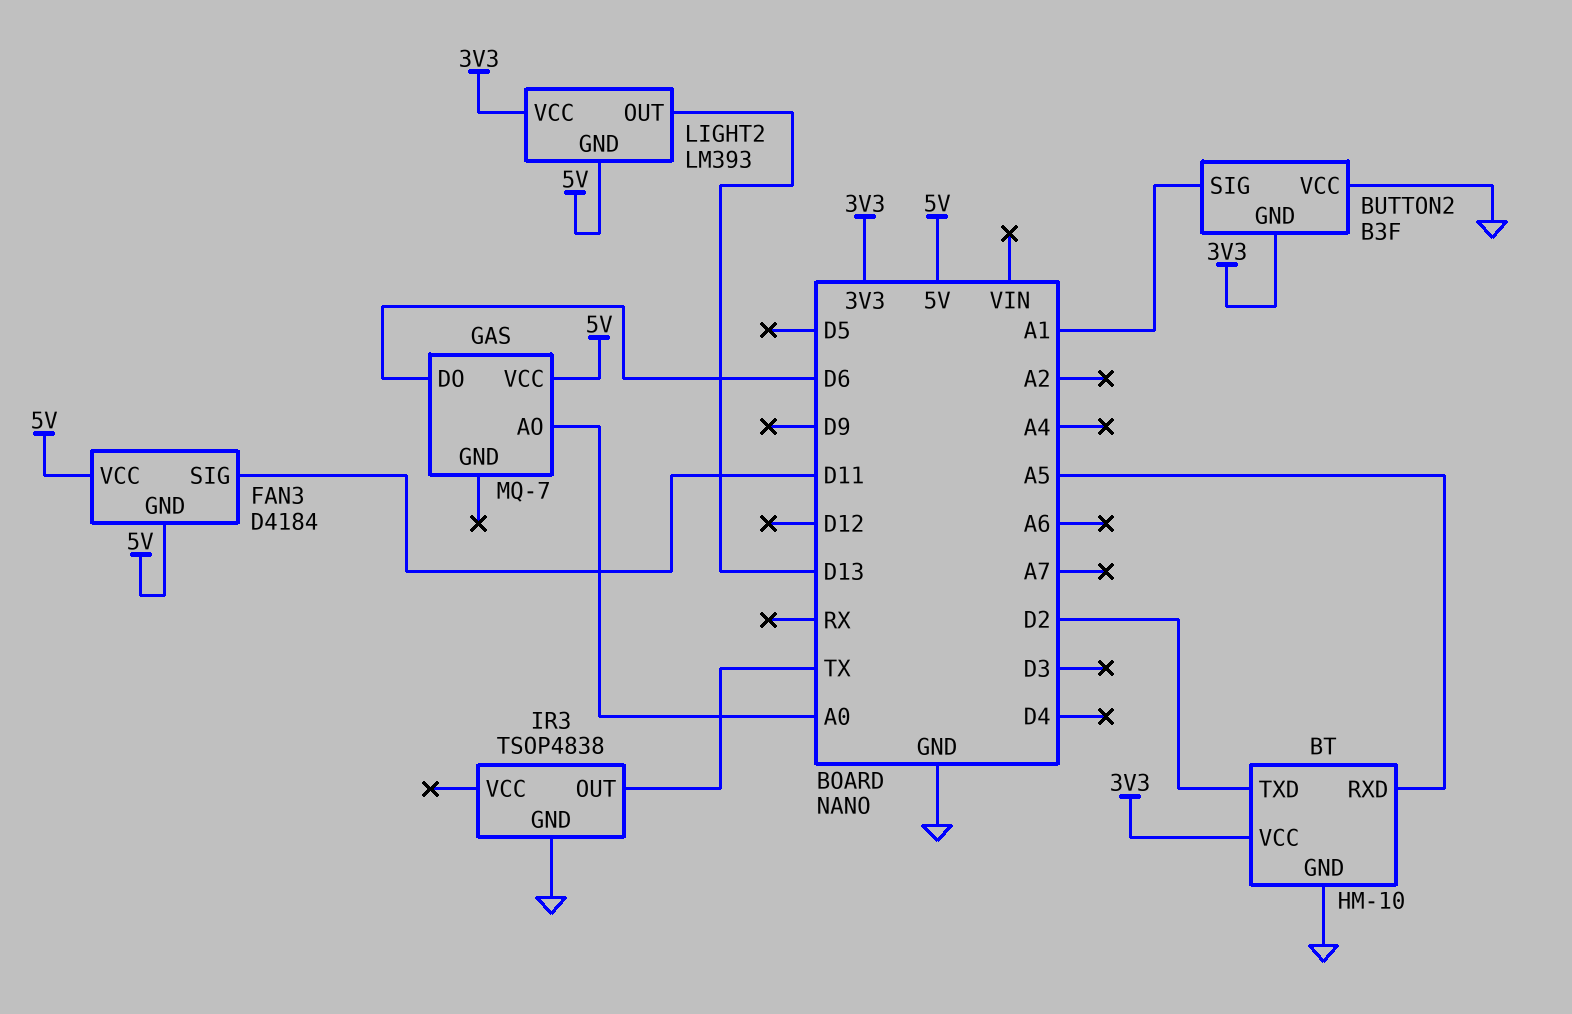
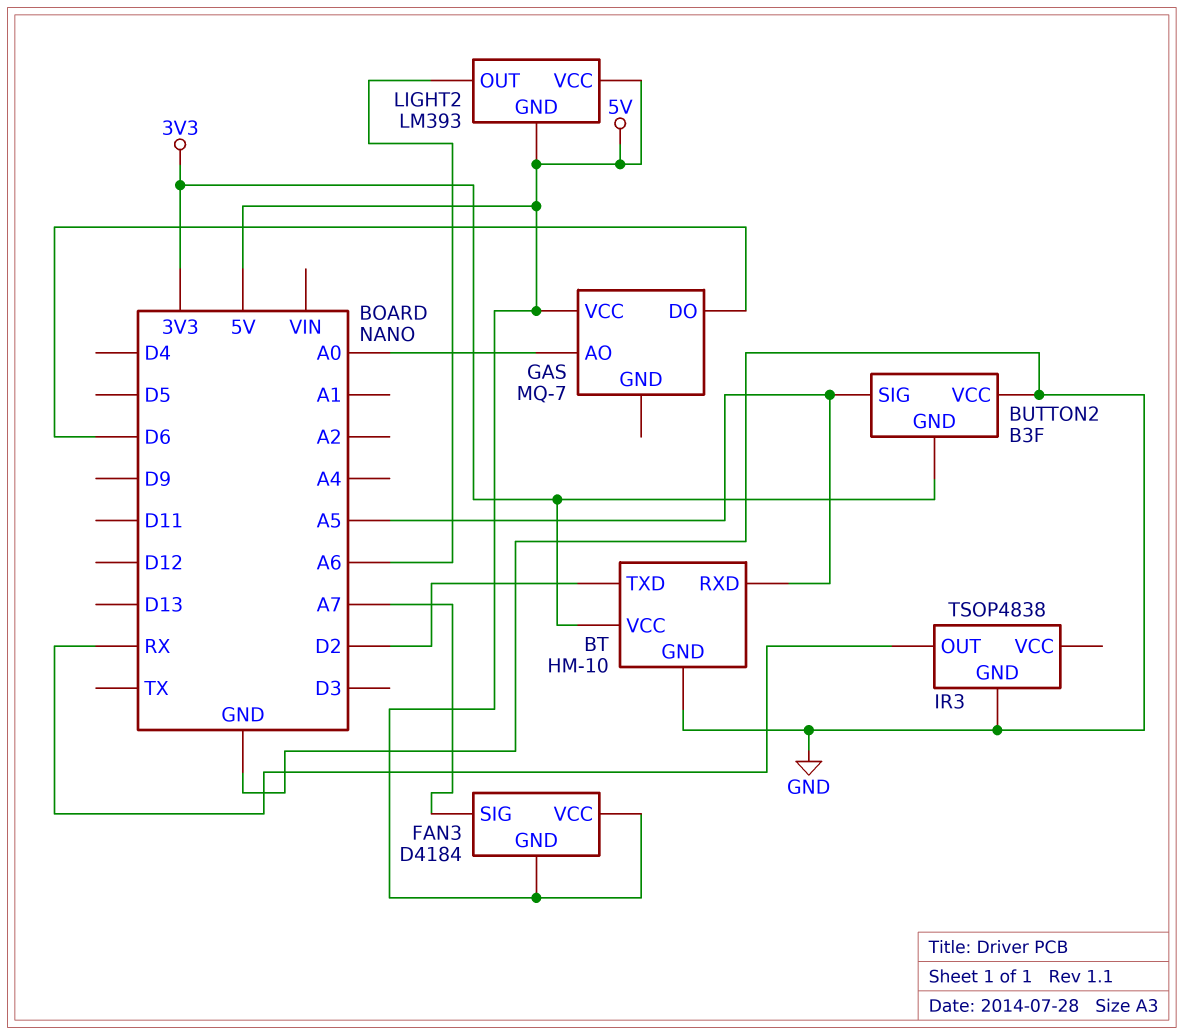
BUTTON2 pin SIG: A1 -> A5
FAN3 pin SIG: D11 -> A7
IR3 pin OUT: TX -> RX
LIGHT2 pin OUT: D13 -> A6
LIGHT2 pin VCC: 3V3 -> 5V

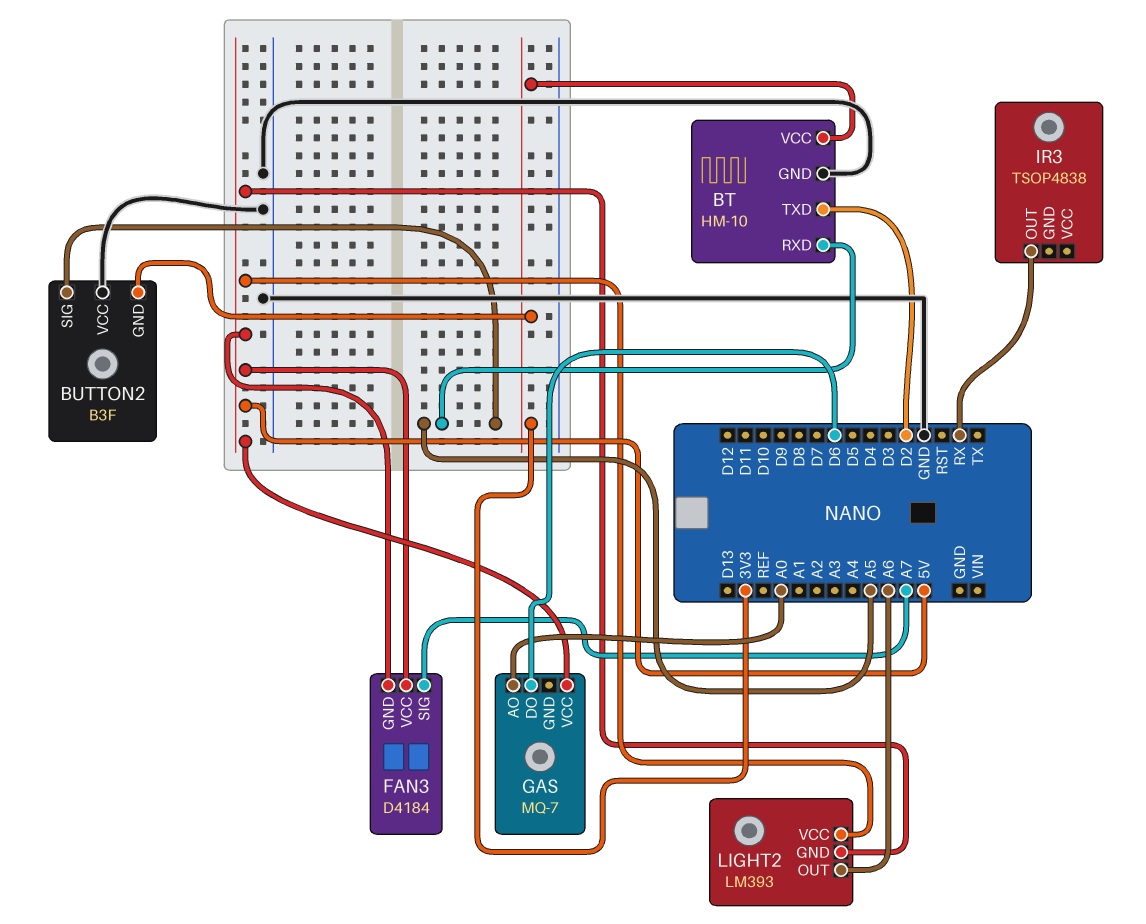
IR3 pin GND: GND -> none

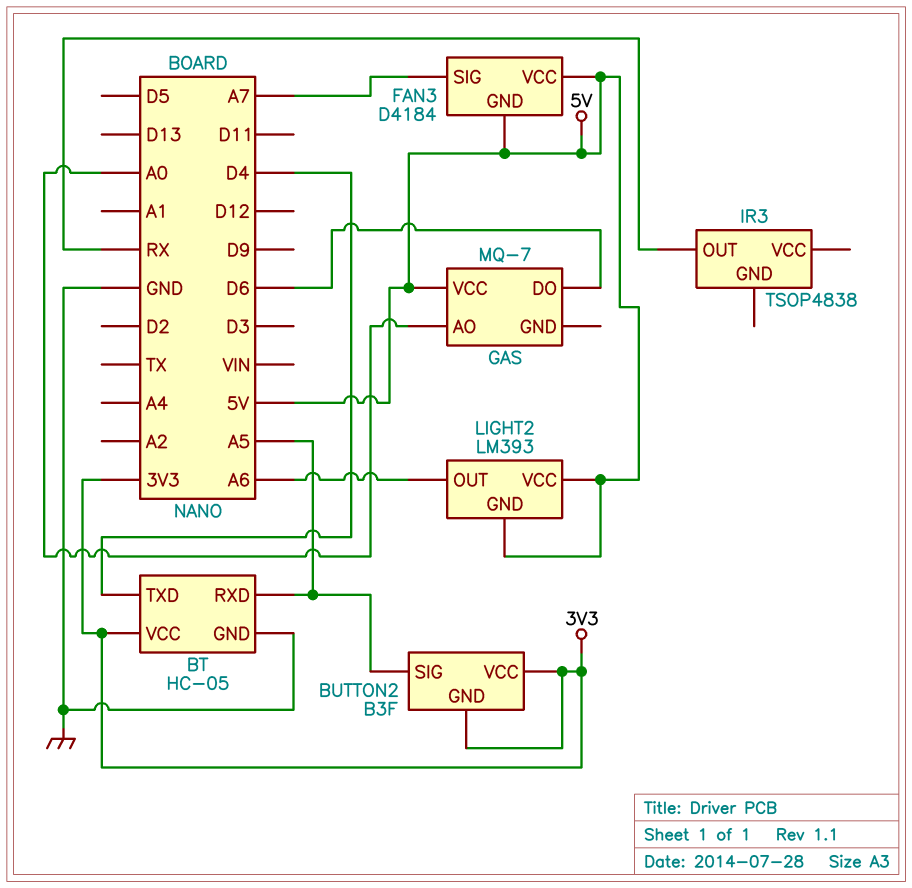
BT: HM-10 -> HC-05
BT pin TXD: D2 -> D4
BUTTON2 pin VCC: GND -> 3V3

